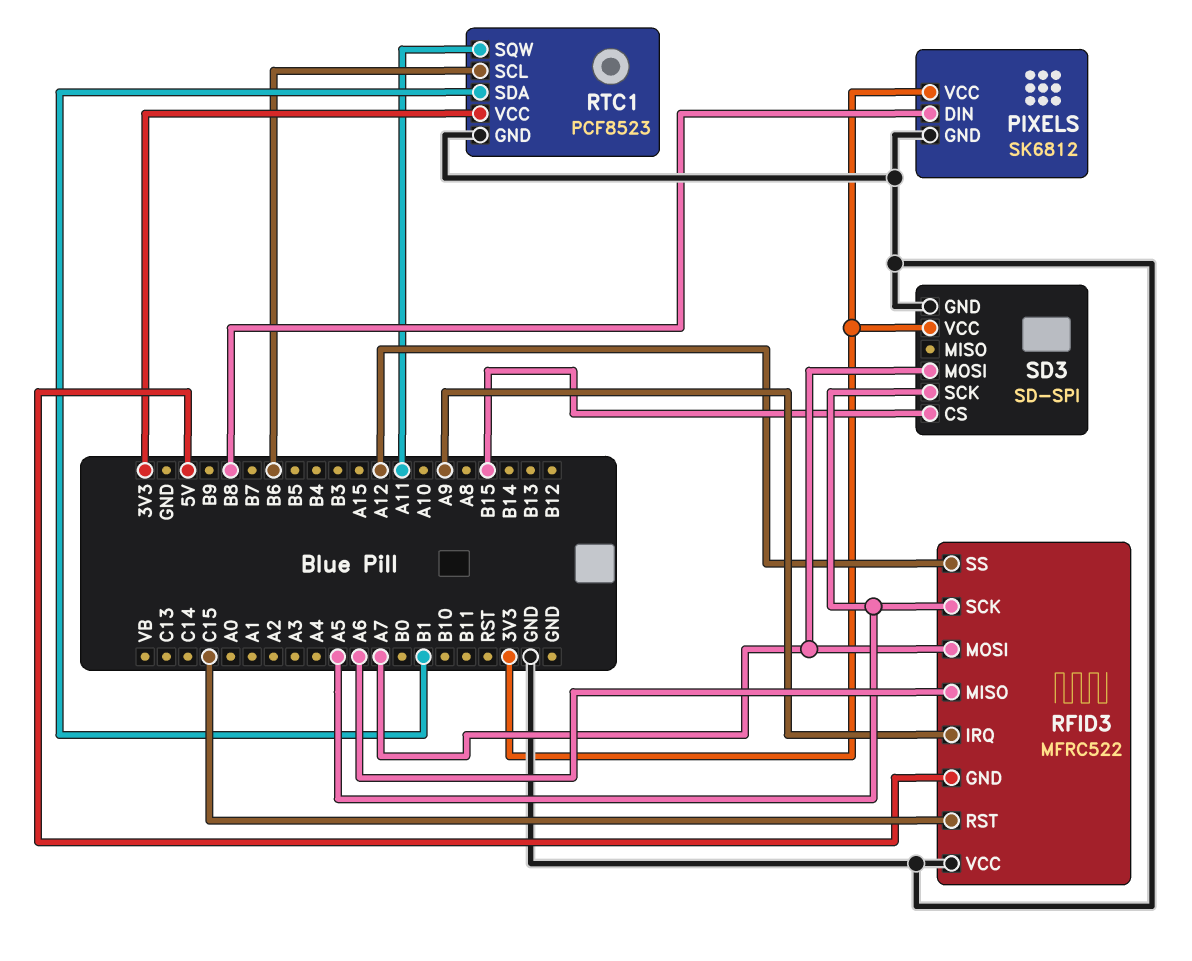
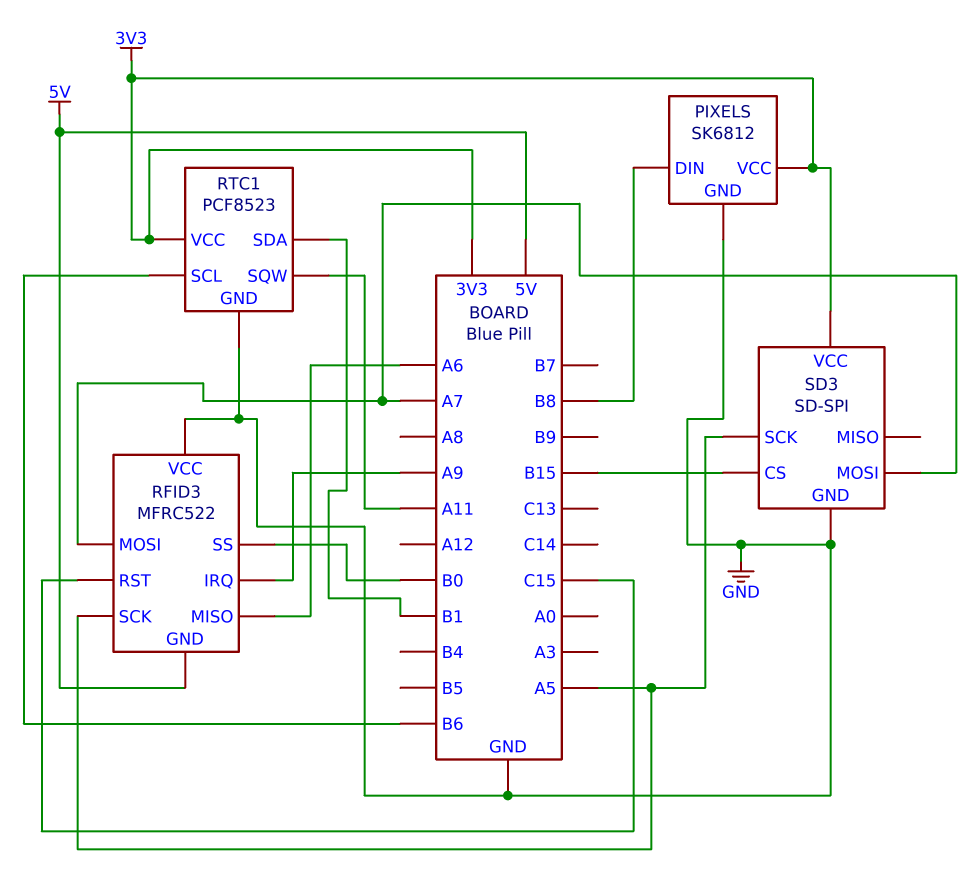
RFID3 pin SS: A12 -> B0

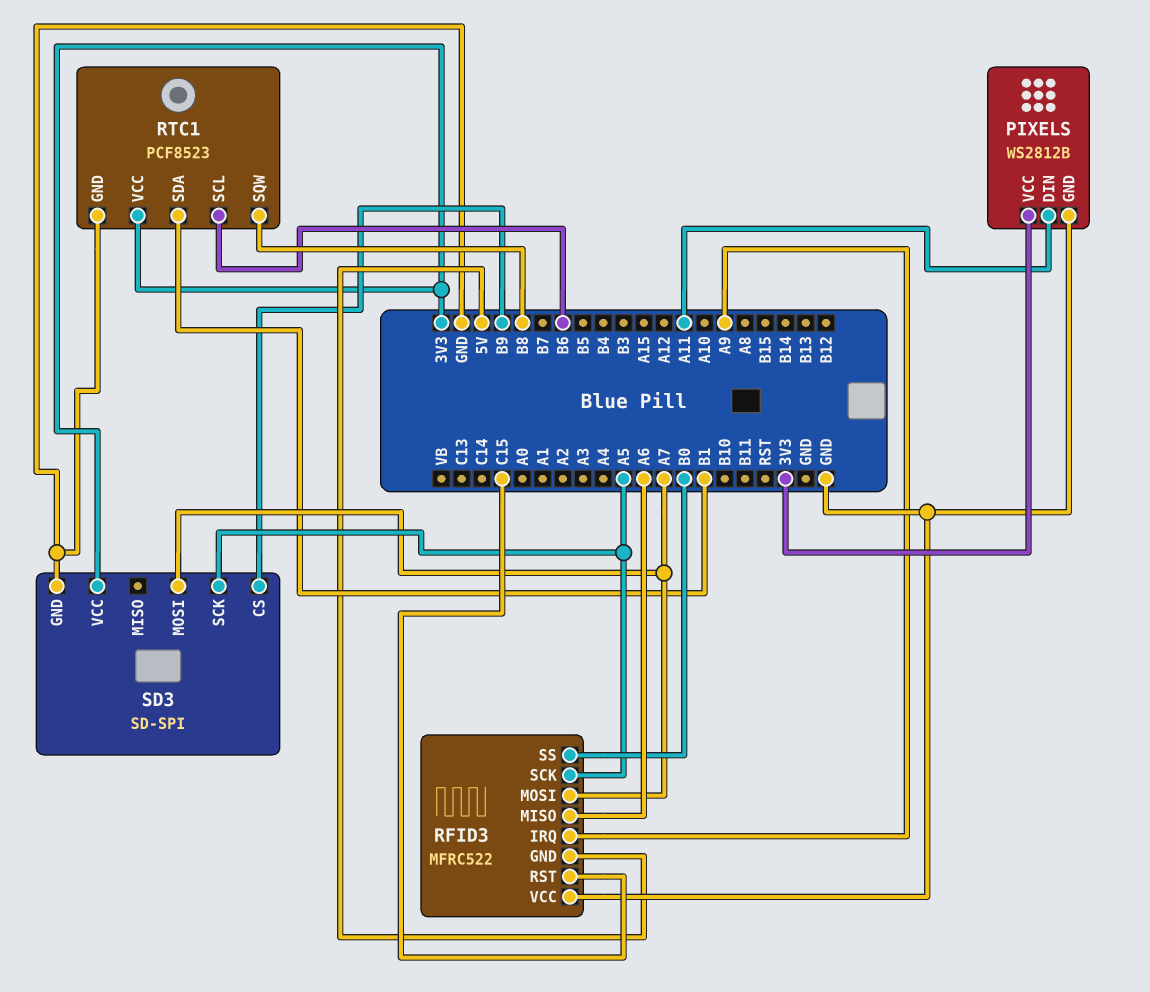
PIXELS: SK6812 -> WS2812B
PIXELS pin DIN: B8 -> A11
RTC1 pin SQW: A11 -> B8
SD3 pin CS: B15 -> B9

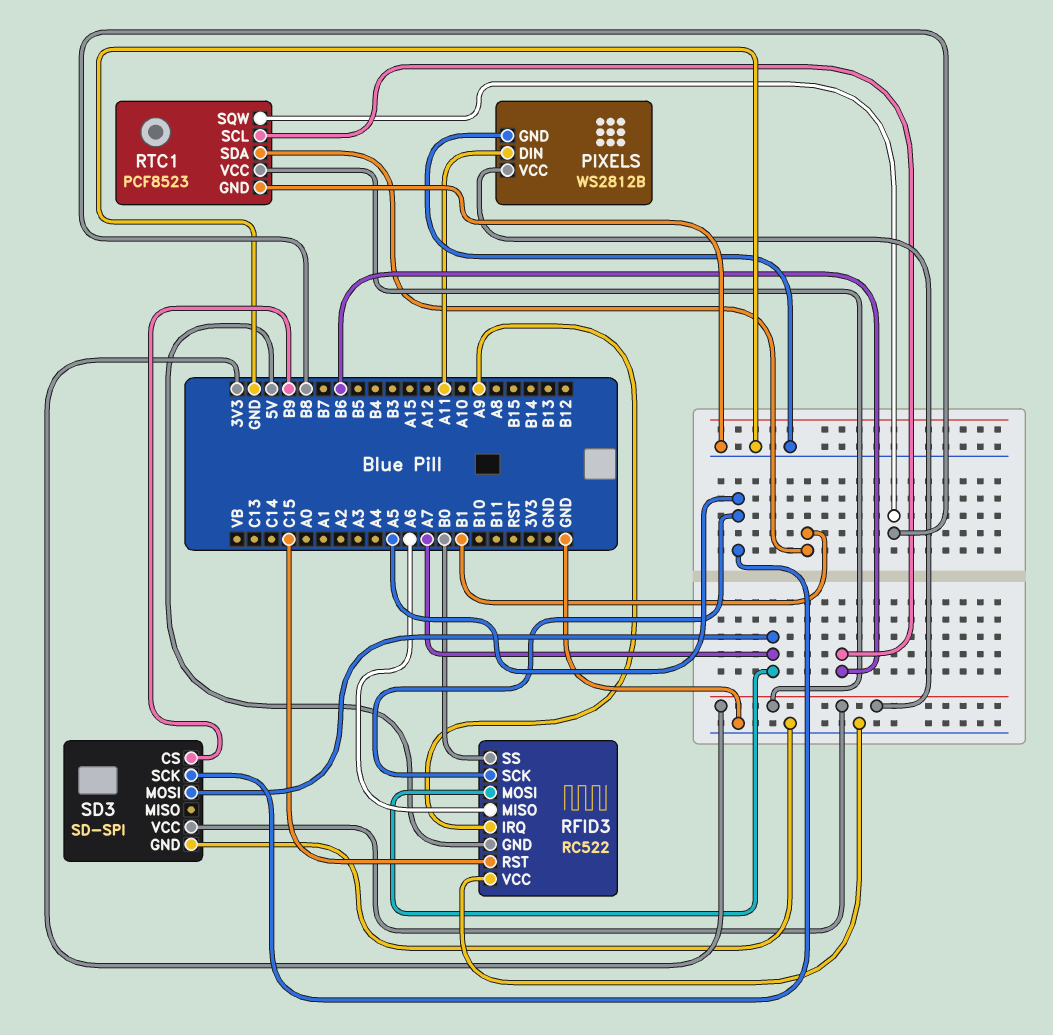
RFID3: MFRC522 -> RC522

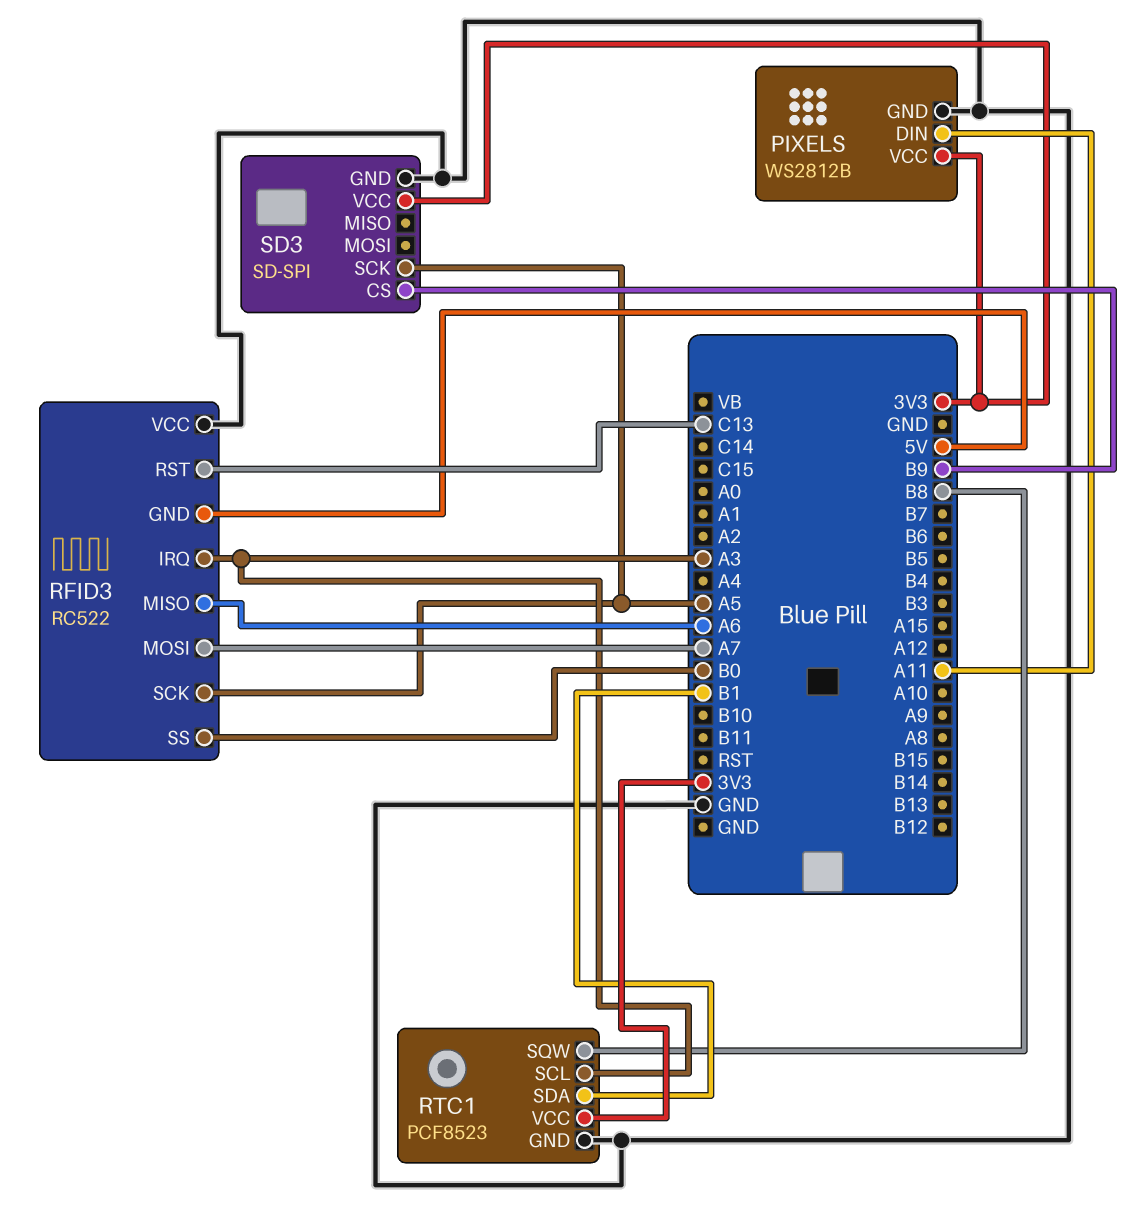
RFID3 pin IRQ: A9 -> A3
RFID3 pin RST: C15 -> C13
RTC1 pin SCL: B6 -> A3
SD3 pin MOSI: A7 -> none

